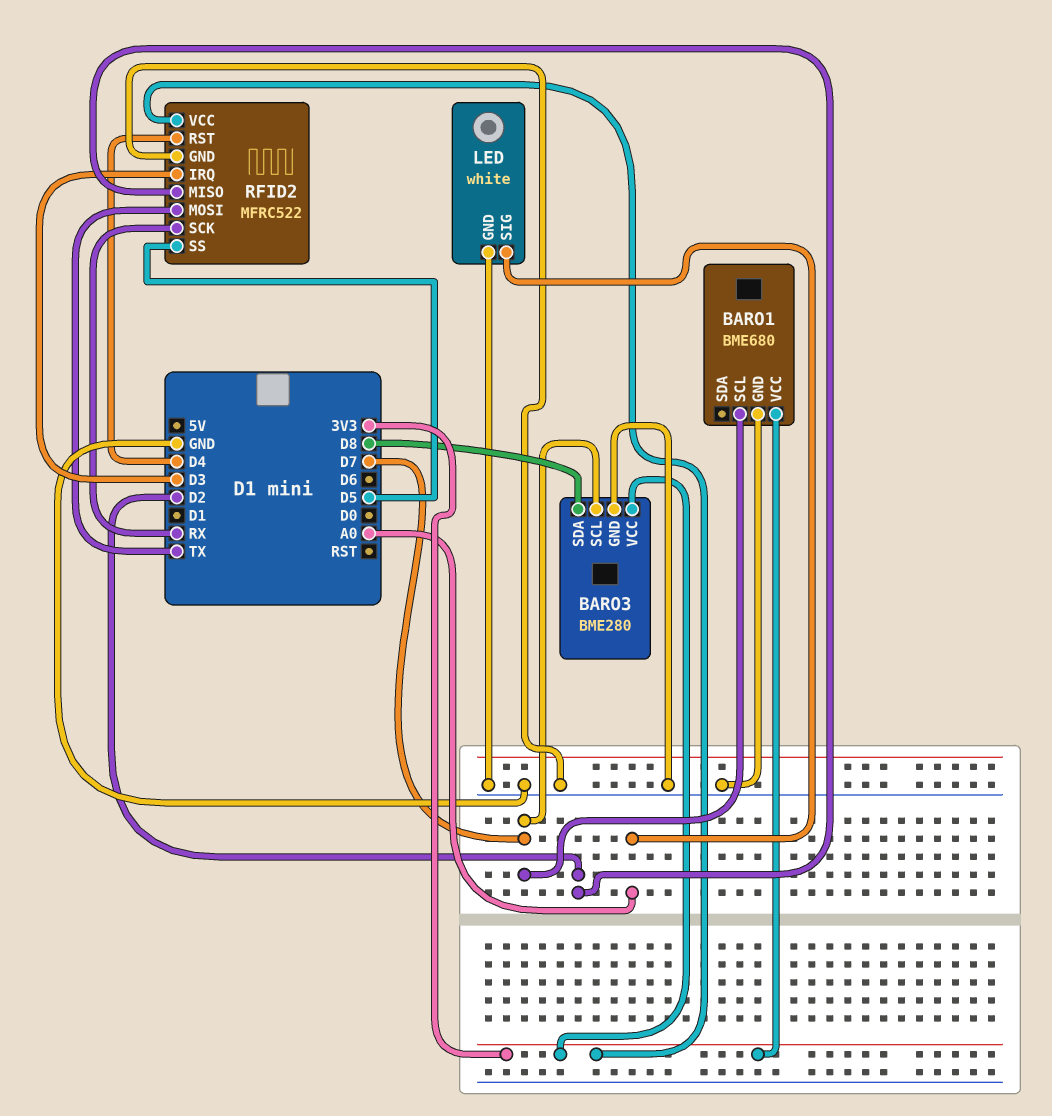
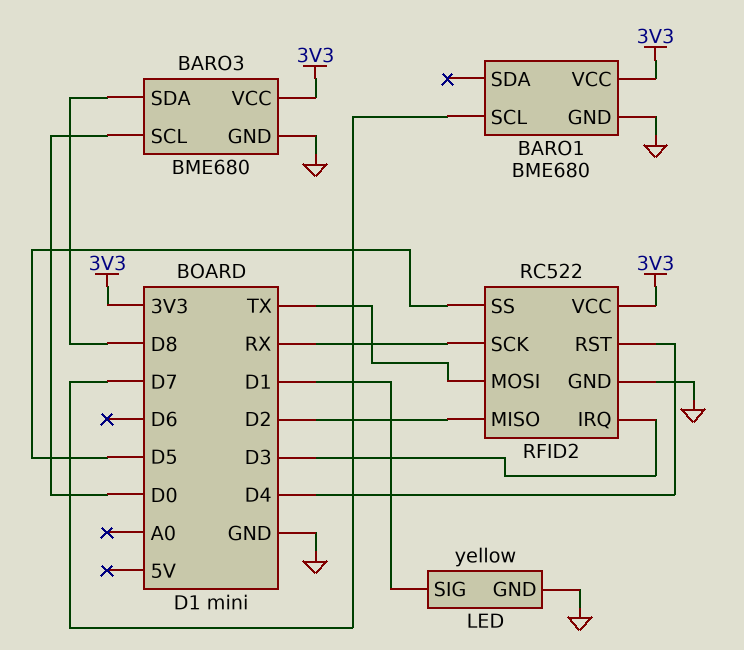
BARO3: BME280 -> BME680
BARO3 pin SCL: D7 -> D0
LED: white -> yellow
LED pin SIG: A0 -> D1
RFID2: MFRC522 -> RC522

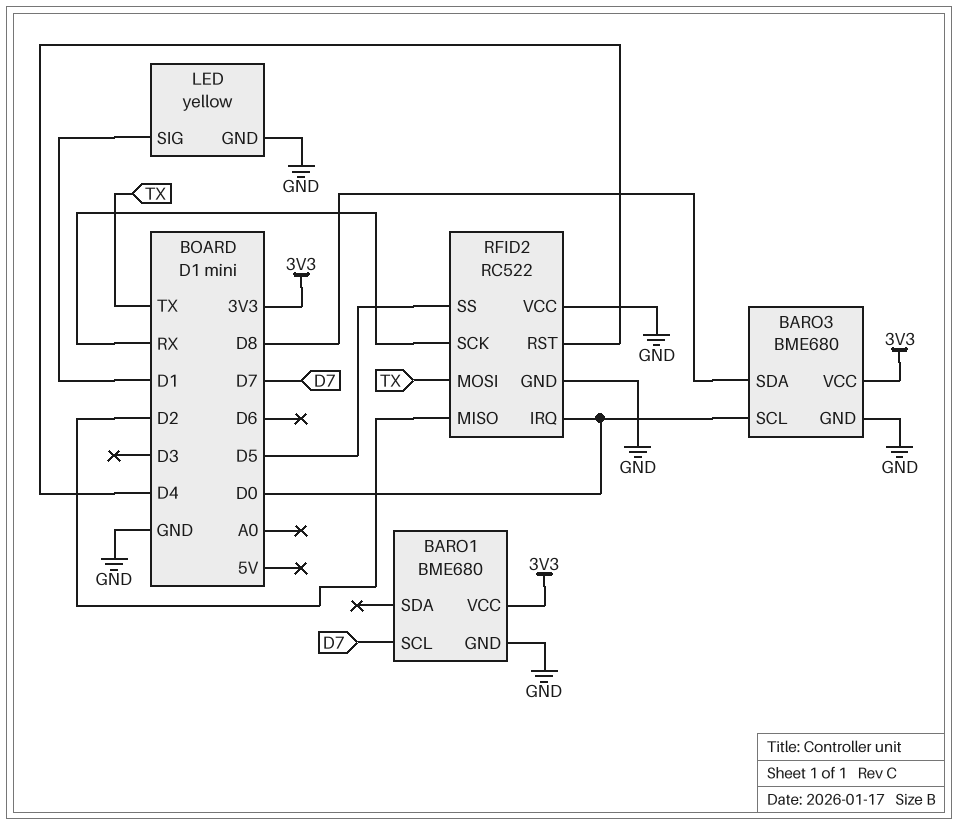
RFID2 pin IRQ: D3 -> D0
RFID2 pin VCC: 3V3 -> GND

